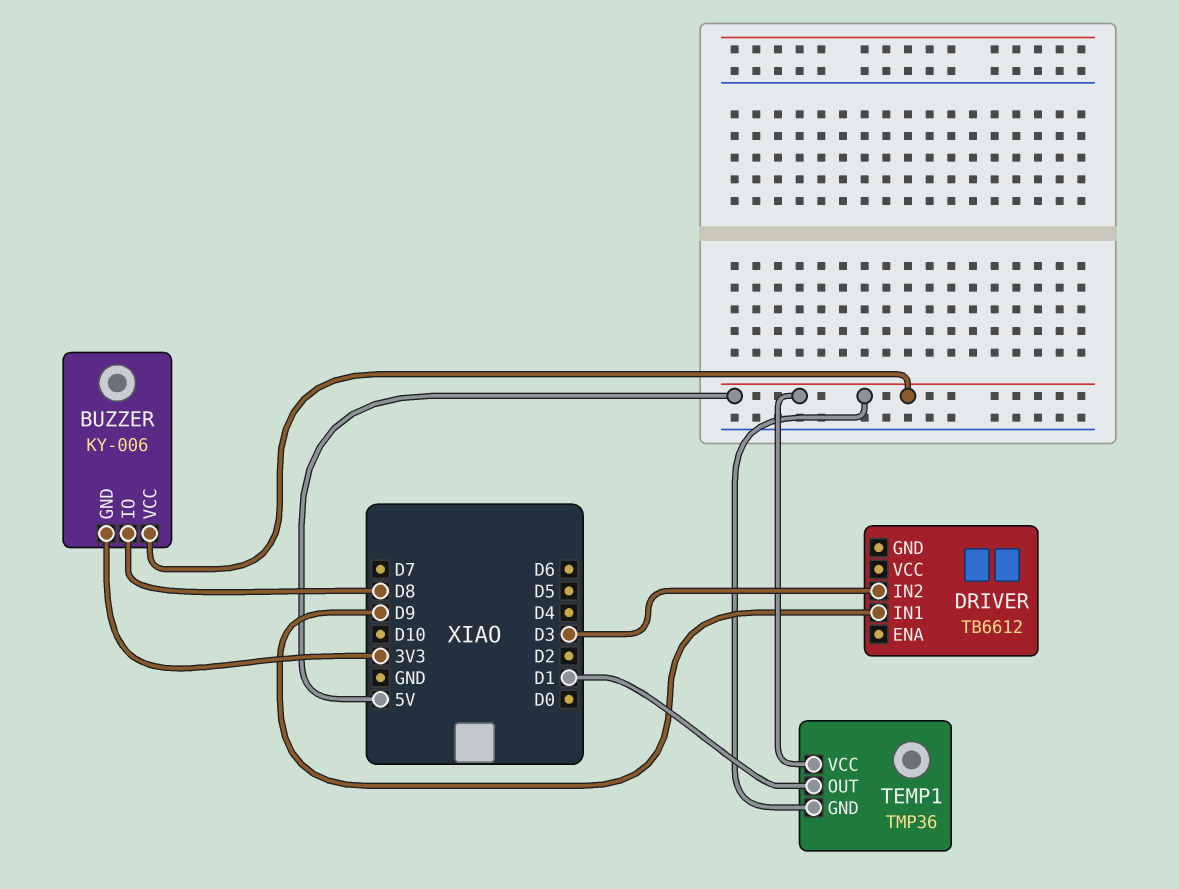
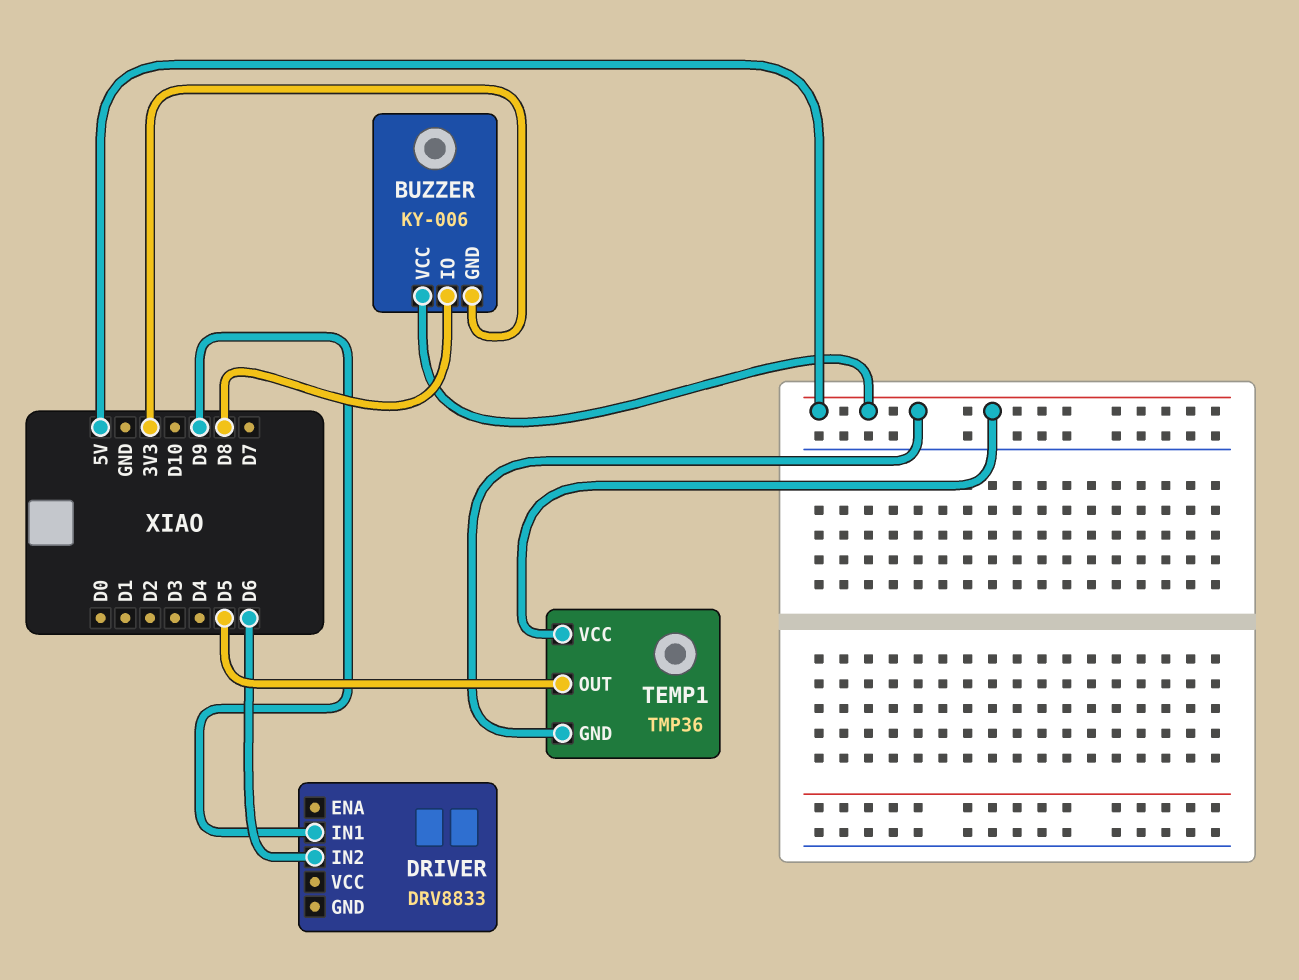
DRIVER: TB6612 -> DRV8833
DRIVER pin IN2: D3 -> D6
TEMP1 pin OUT: D1 -> D5

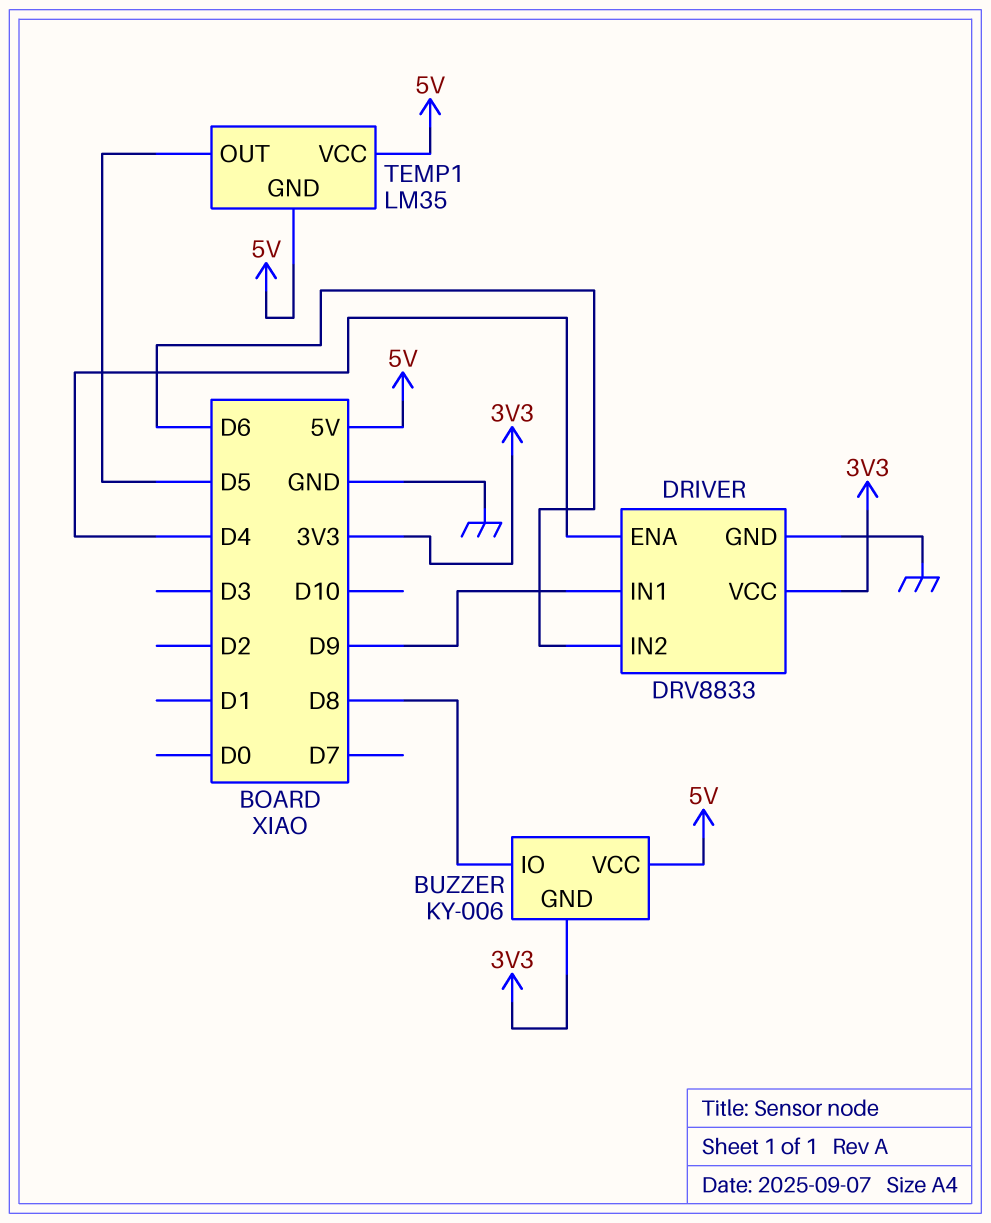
DRIVER pin ENA: none -> D4
DRIVER pin GND: none -> GND
DRIVER pin VCC: none -> 3V3
TEMP1: TMP36 -> LM35

